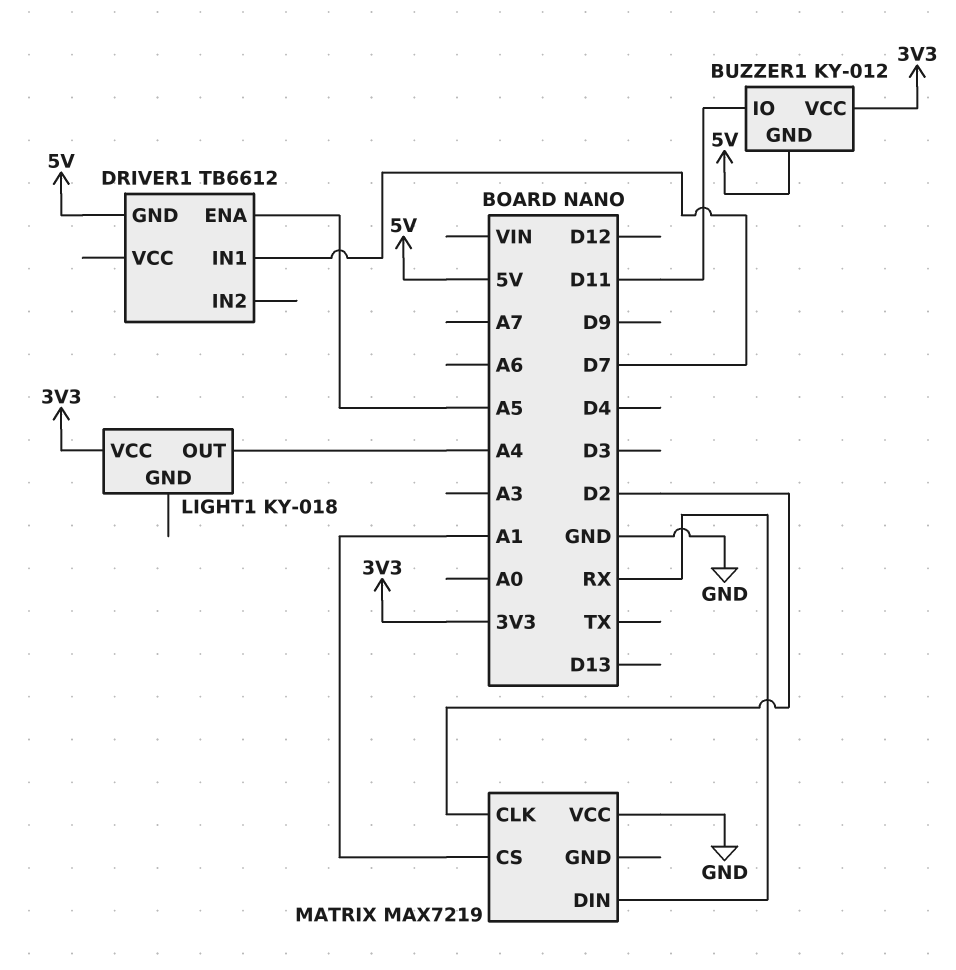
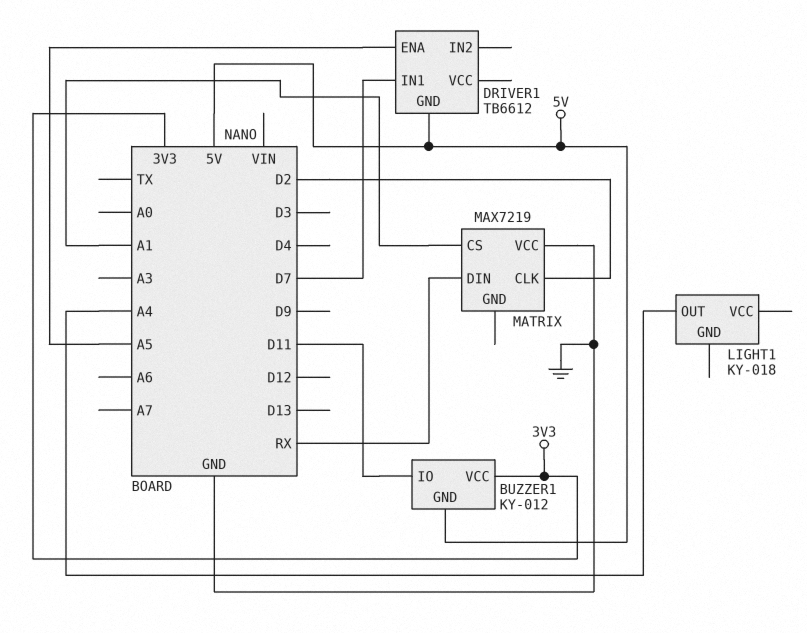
LIGHT1 pin VCC: 3V3 -> none

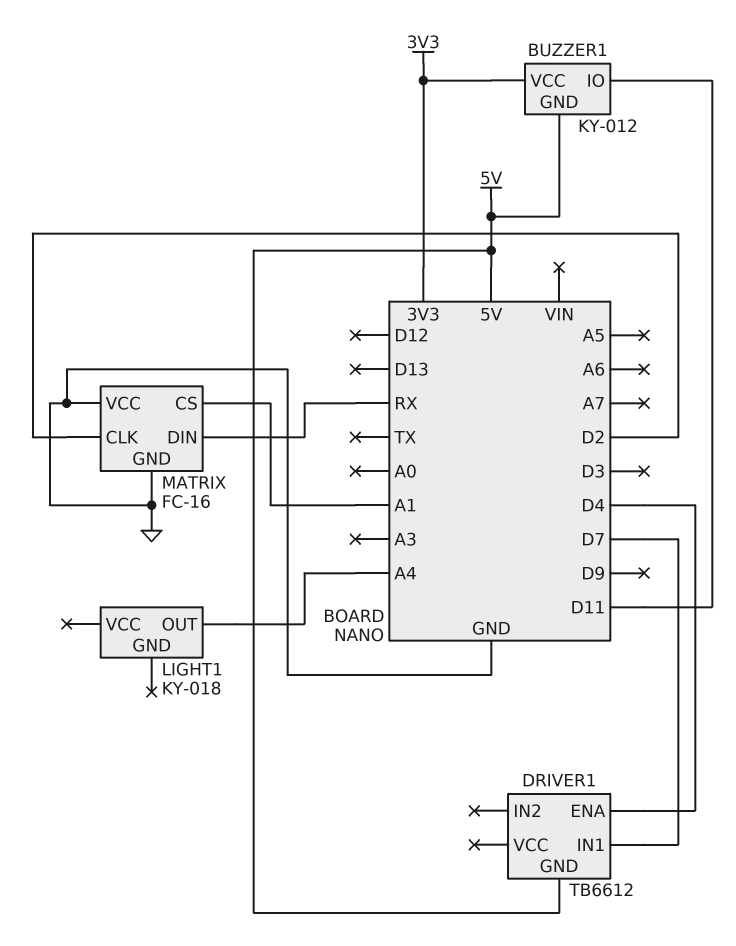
DRIVER1 pin ENA: A5 -> D4
MATRIX: MAX7219 -> FC-16
MATRIX pin GND: none -> GND

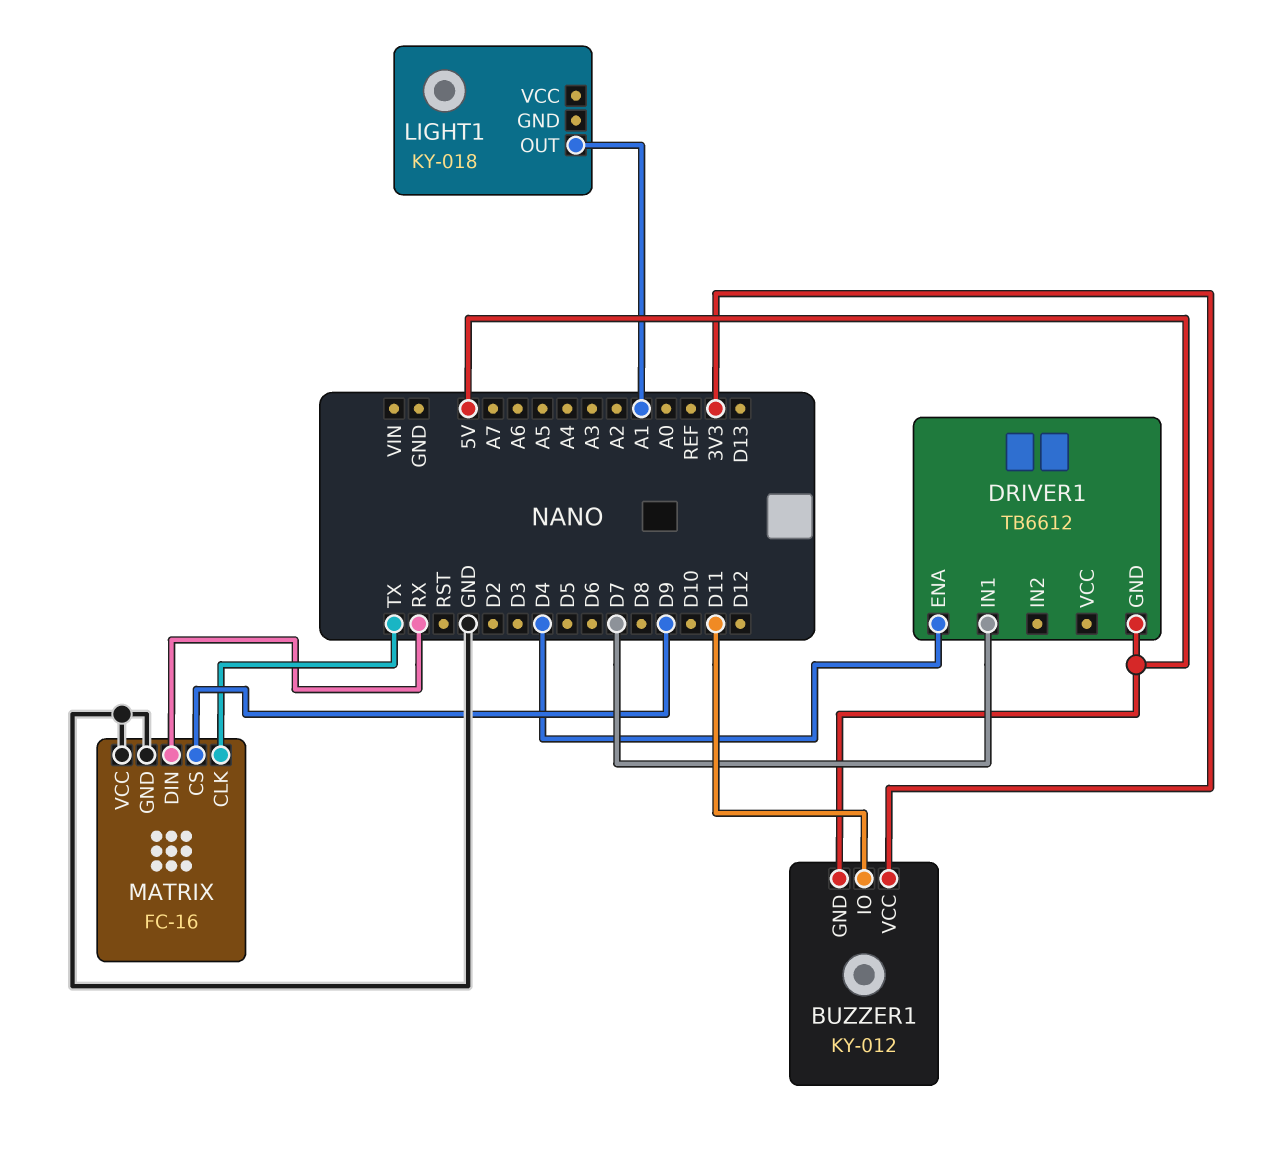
LIGHT1 pin OUT: A4 -> A1
MATRIX pin CLK: D2 -> TX
MATRIX pin CS: A1 -> D9

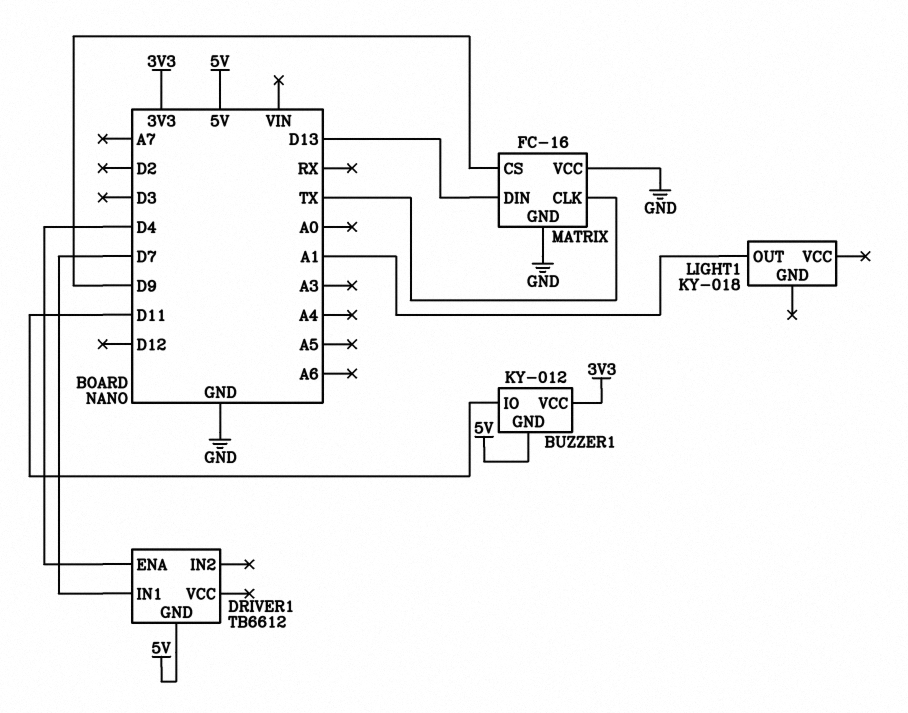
MATRIX pin DIN: RX -> D13

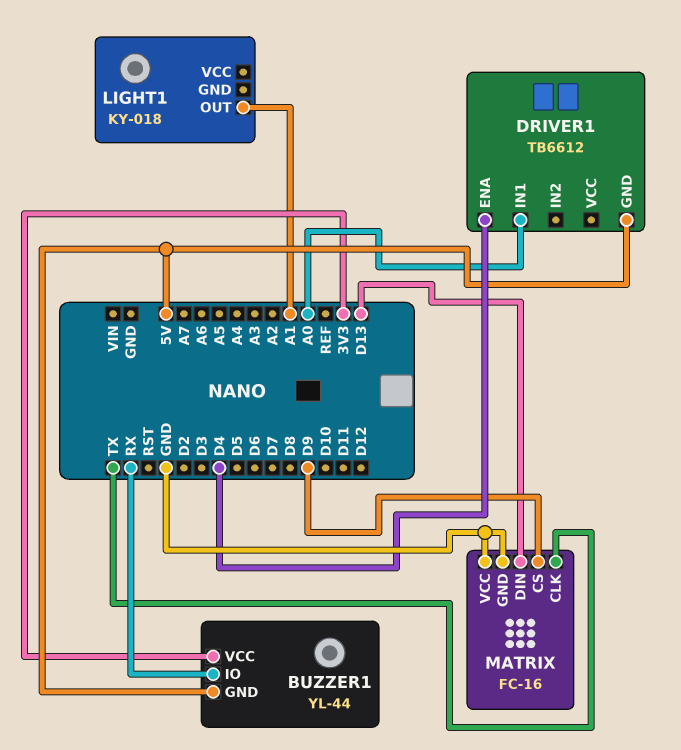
BUZZER1: KY-012 -> YL-44
BUZZER1 pin IO: D11 -> RX
DRIVER1 pin IN1: D7 -> A0

